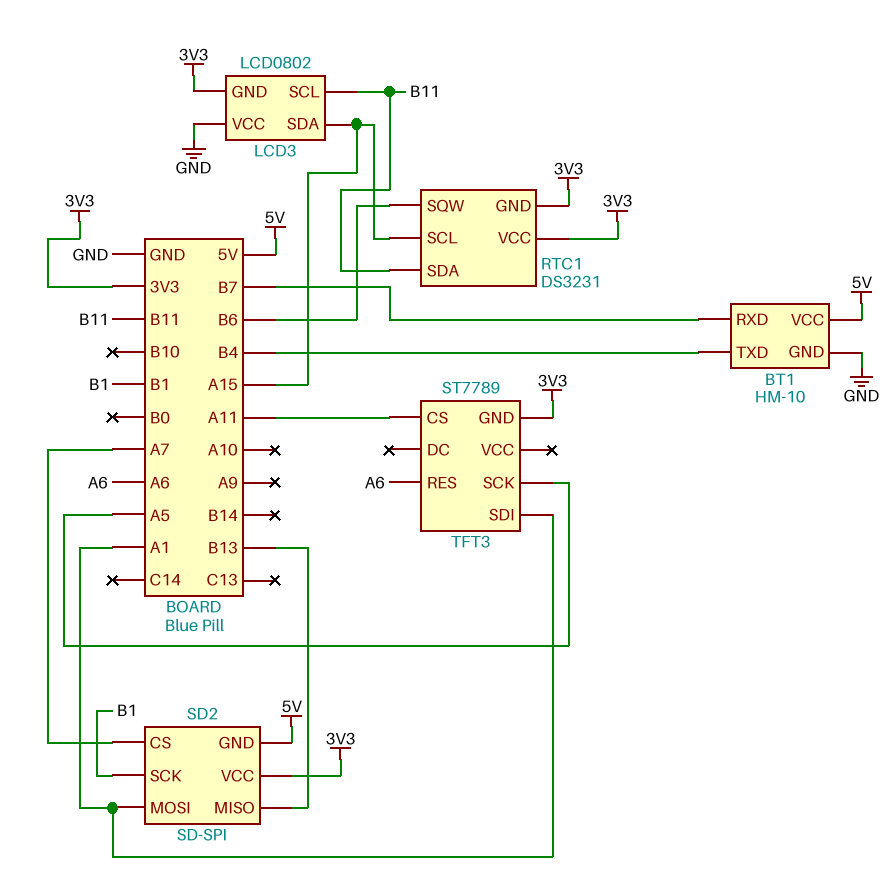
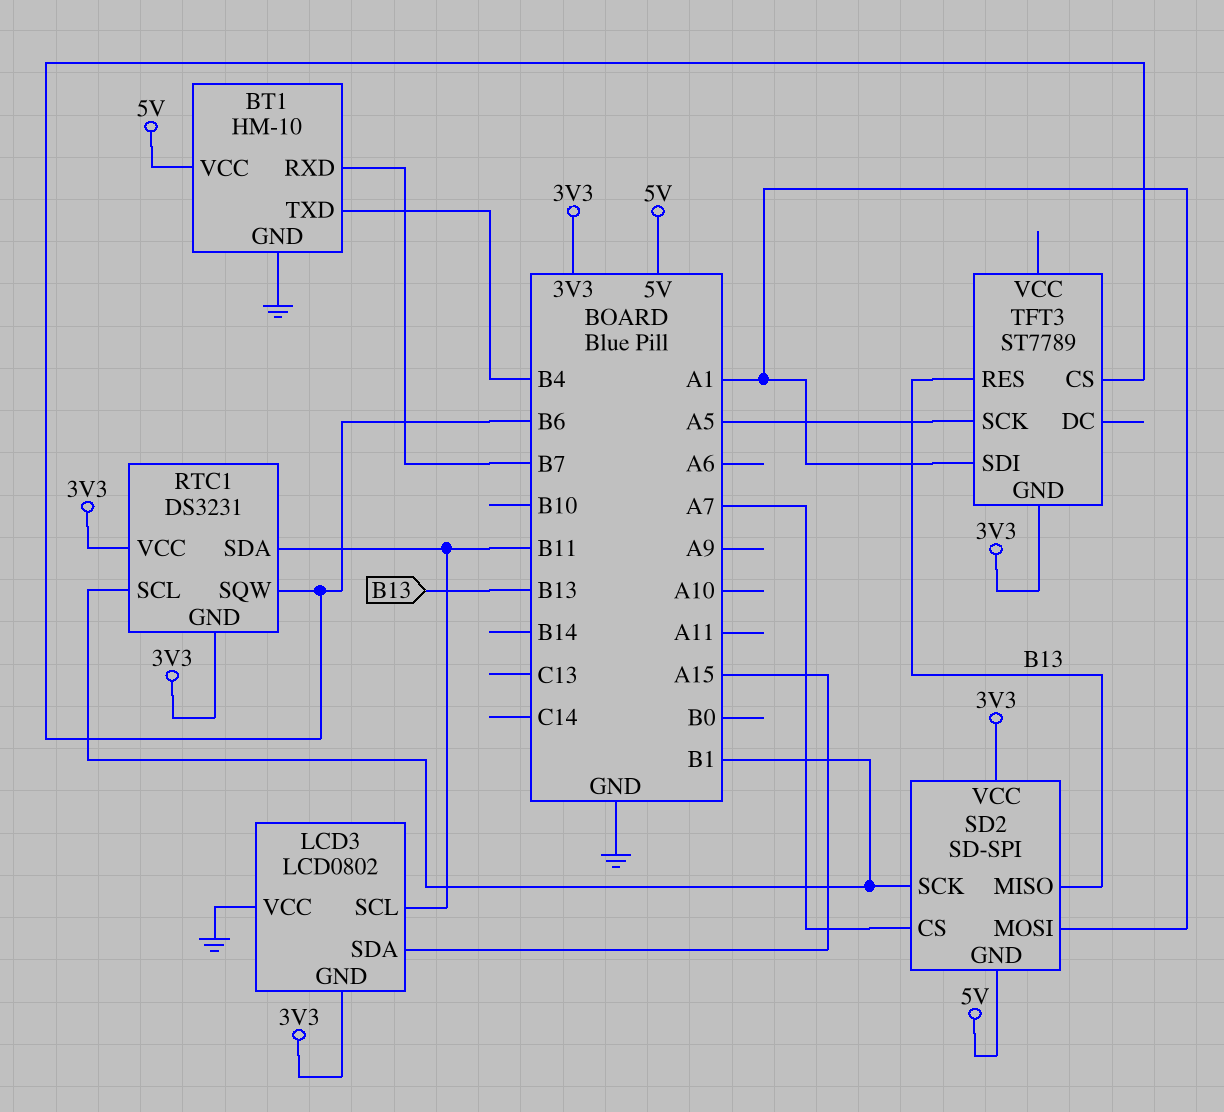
RTC1 pin SCL: A15 -> B1
TFT3 pin CS: A11 -> B6
TFT3 pin RES: A6 -> B13

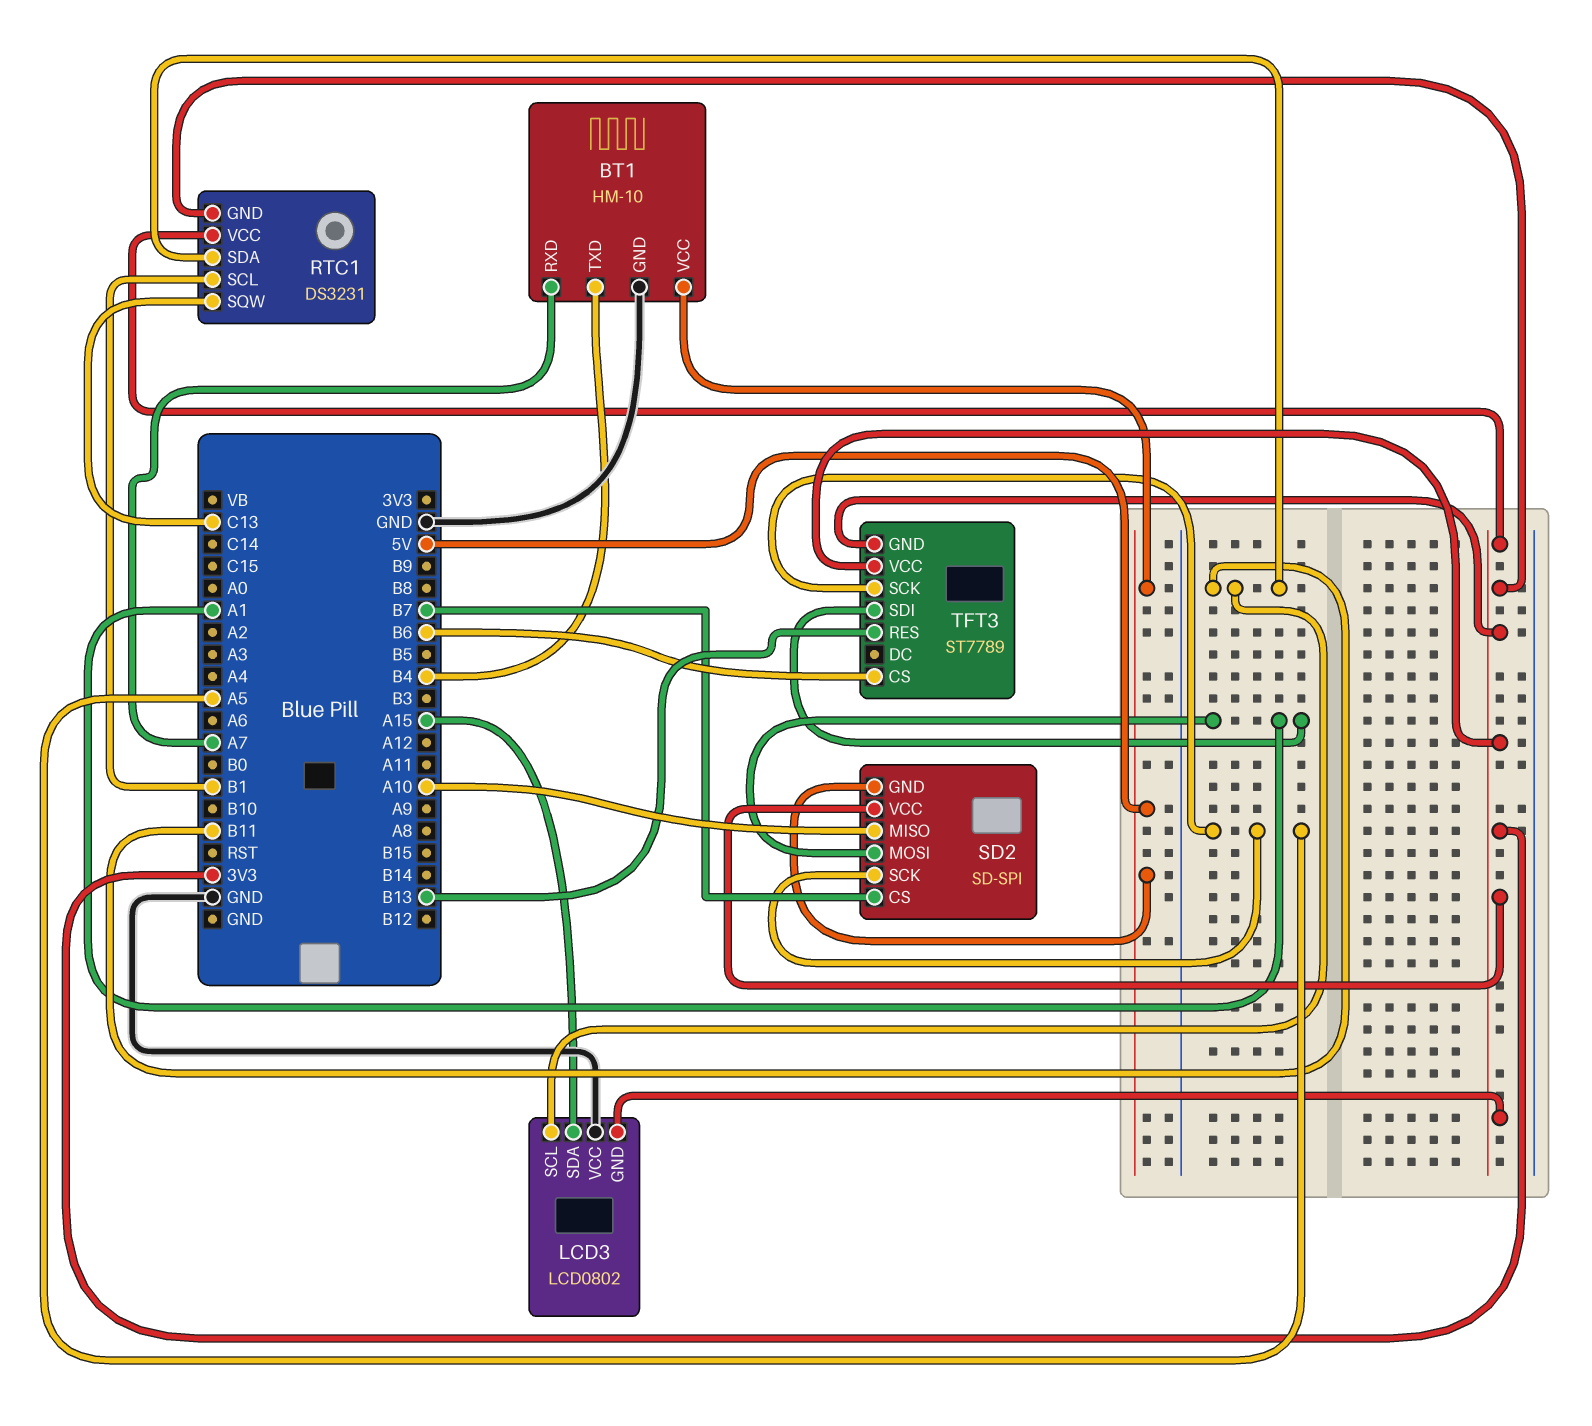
BT1 pin RXD: B7 -> A7
RTC1 pin SQW: B6 -> C13
SD2 pin CS: A7 -> B7
SD2 pin MISO: B13 -> A10
SD2 pin SCK: B1 -> A5
TFT3 pin VCC: none -> 3V3

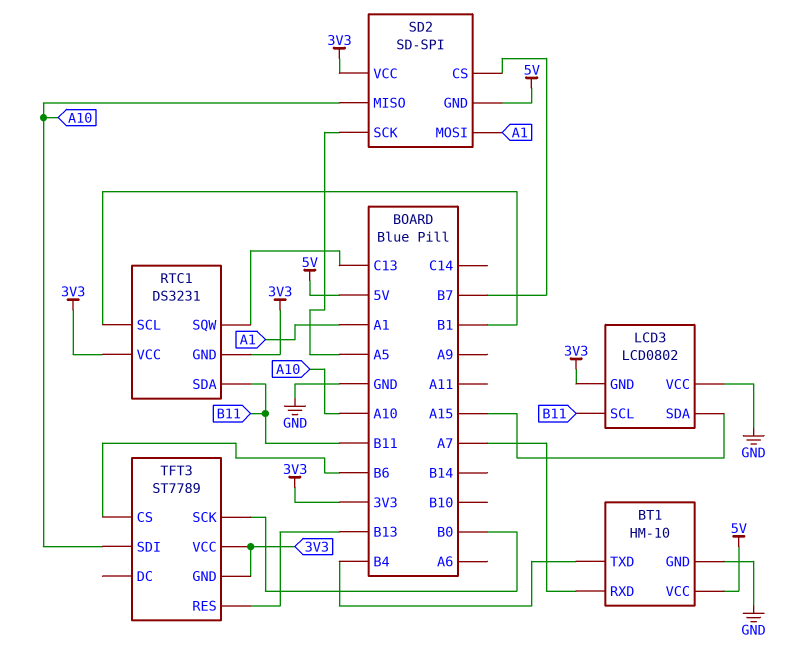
TFT3 pin SCK: A5 -> B0
TFT3 pin SDI: A1 -> A10

